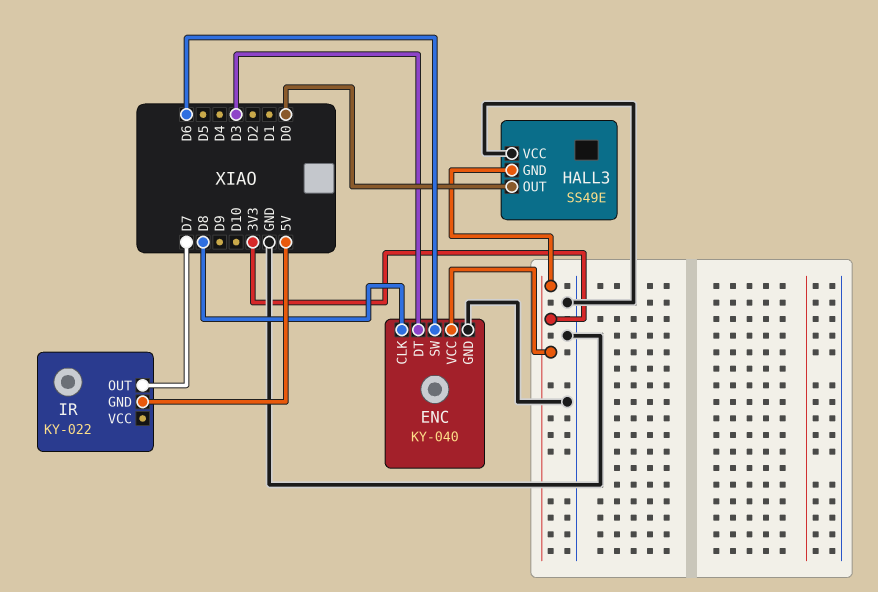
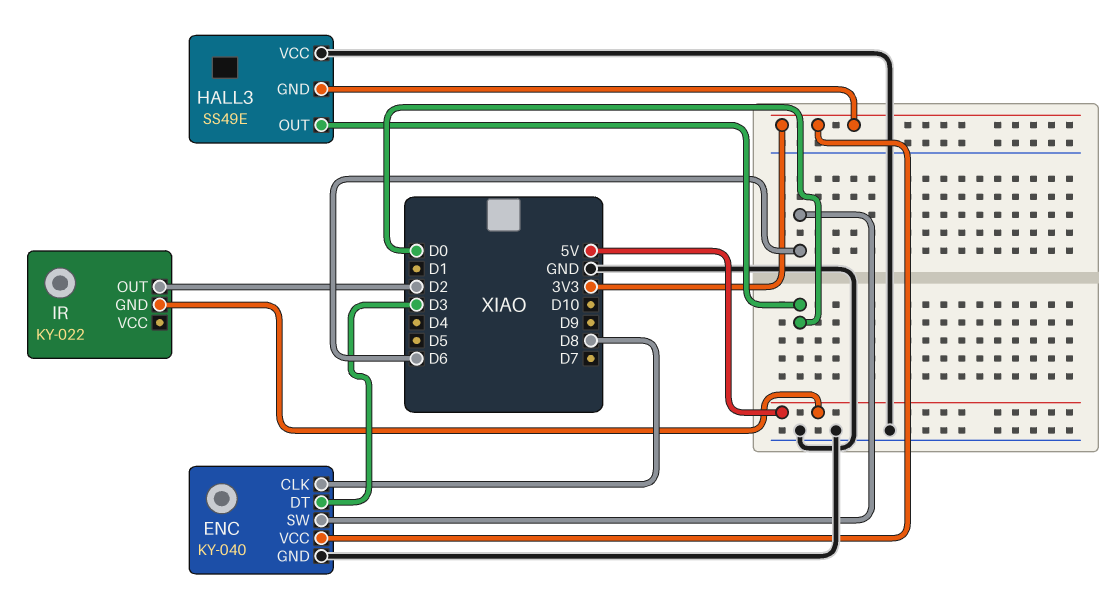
IR pin OUT: D7 -> D2

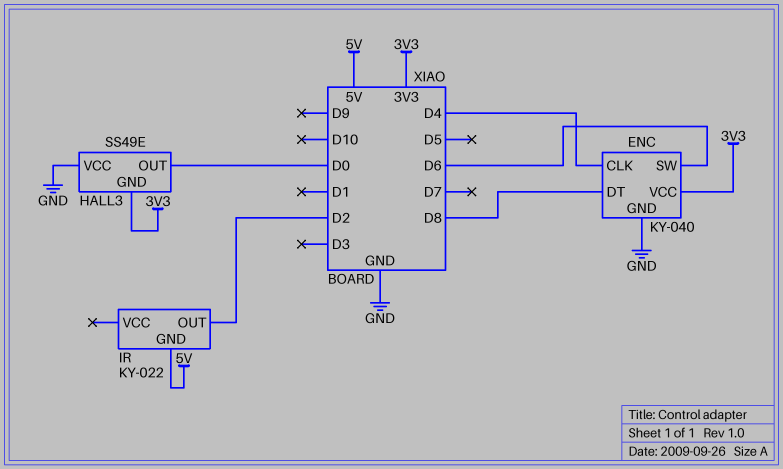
ENC pin CLK: D8 -> D4
ENC pin DT: D3 -> D8

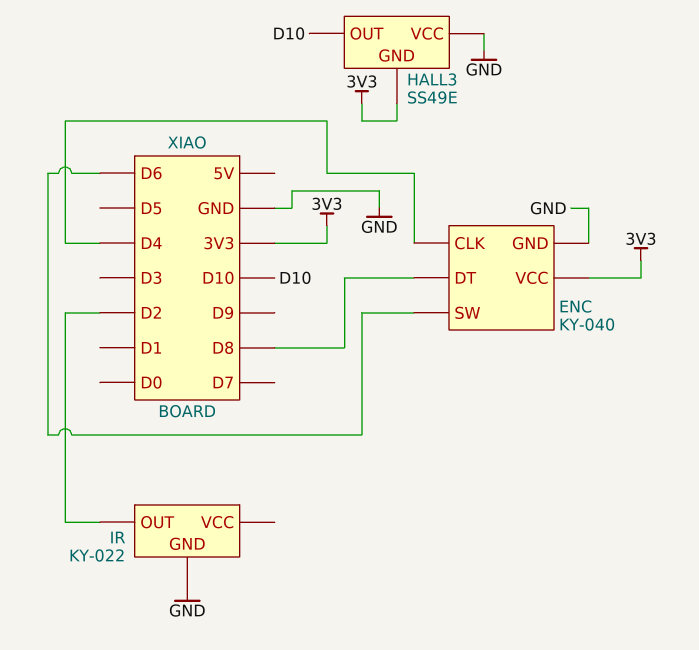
HALL3 pin OUT: D0 -> D10
IR pin GND: 5V -> GND

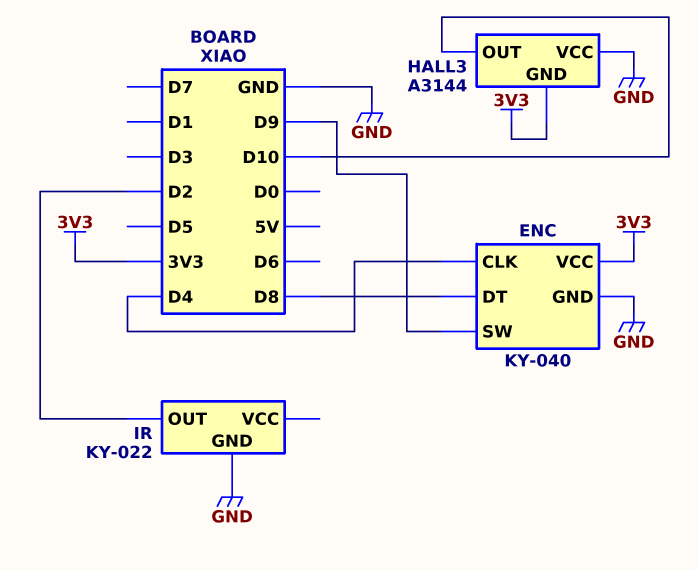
ENC pin SW: D6 -> D9
HALL3: SS49E -> A3144

